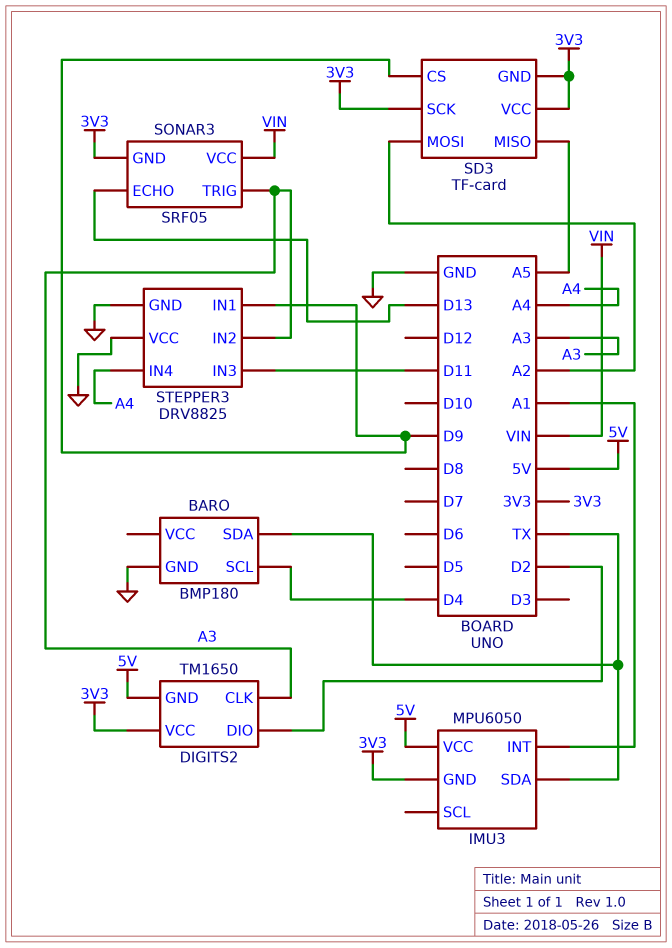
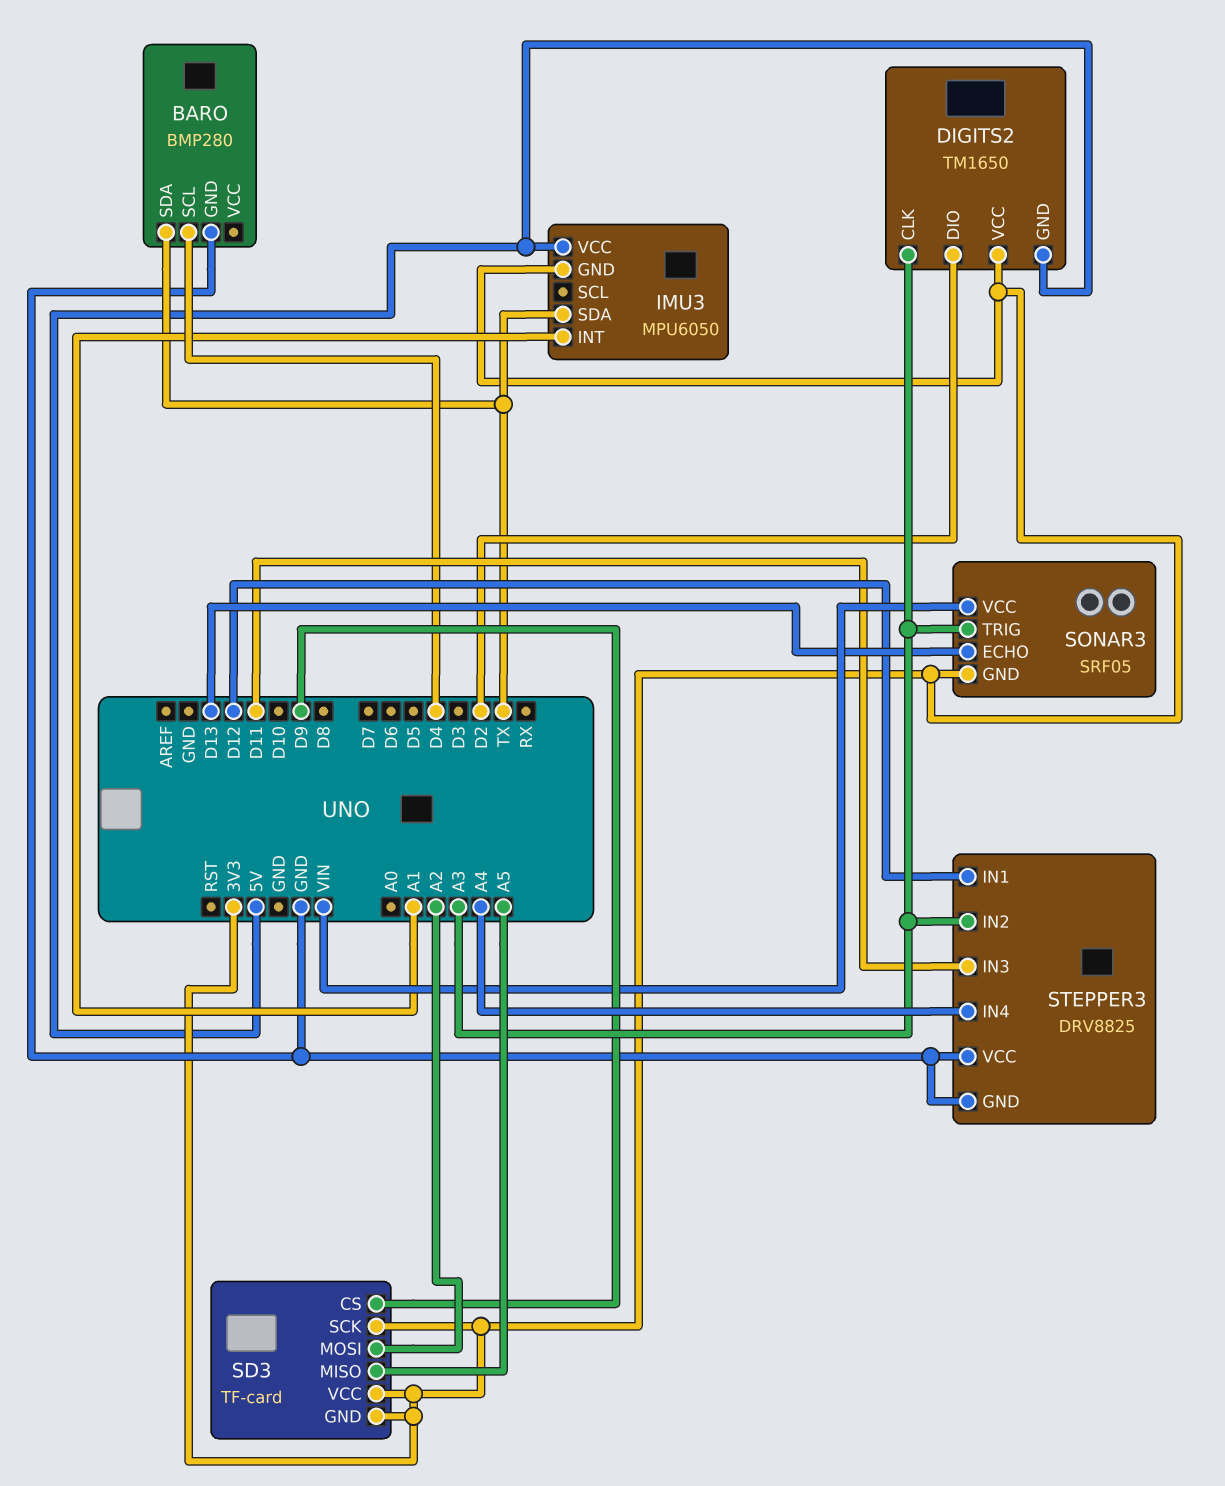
BARO: BMP180 -> BMP280
STEPPER3 pin IN1: D9 -> D12

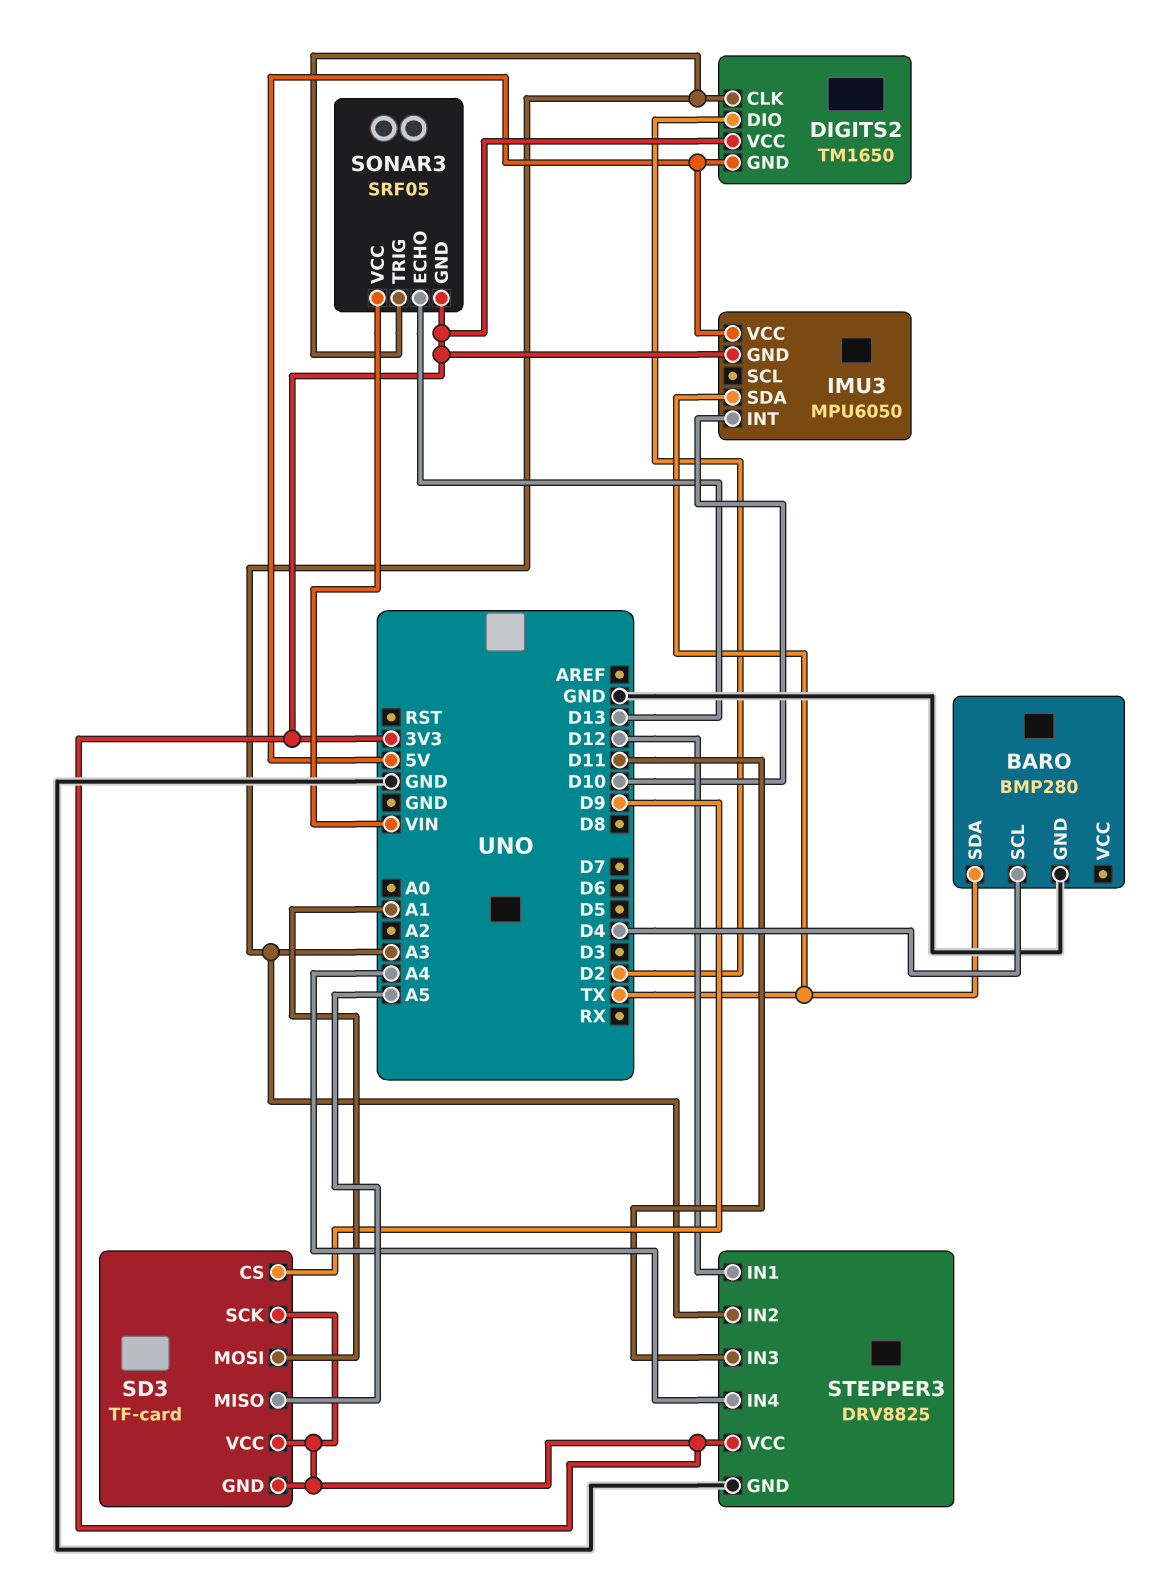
IMU3 pin INT: A1 -> D10
SD3 pin MOSI: A2 -> A1
STEPPER3 pin VCC: GND -> 3V3

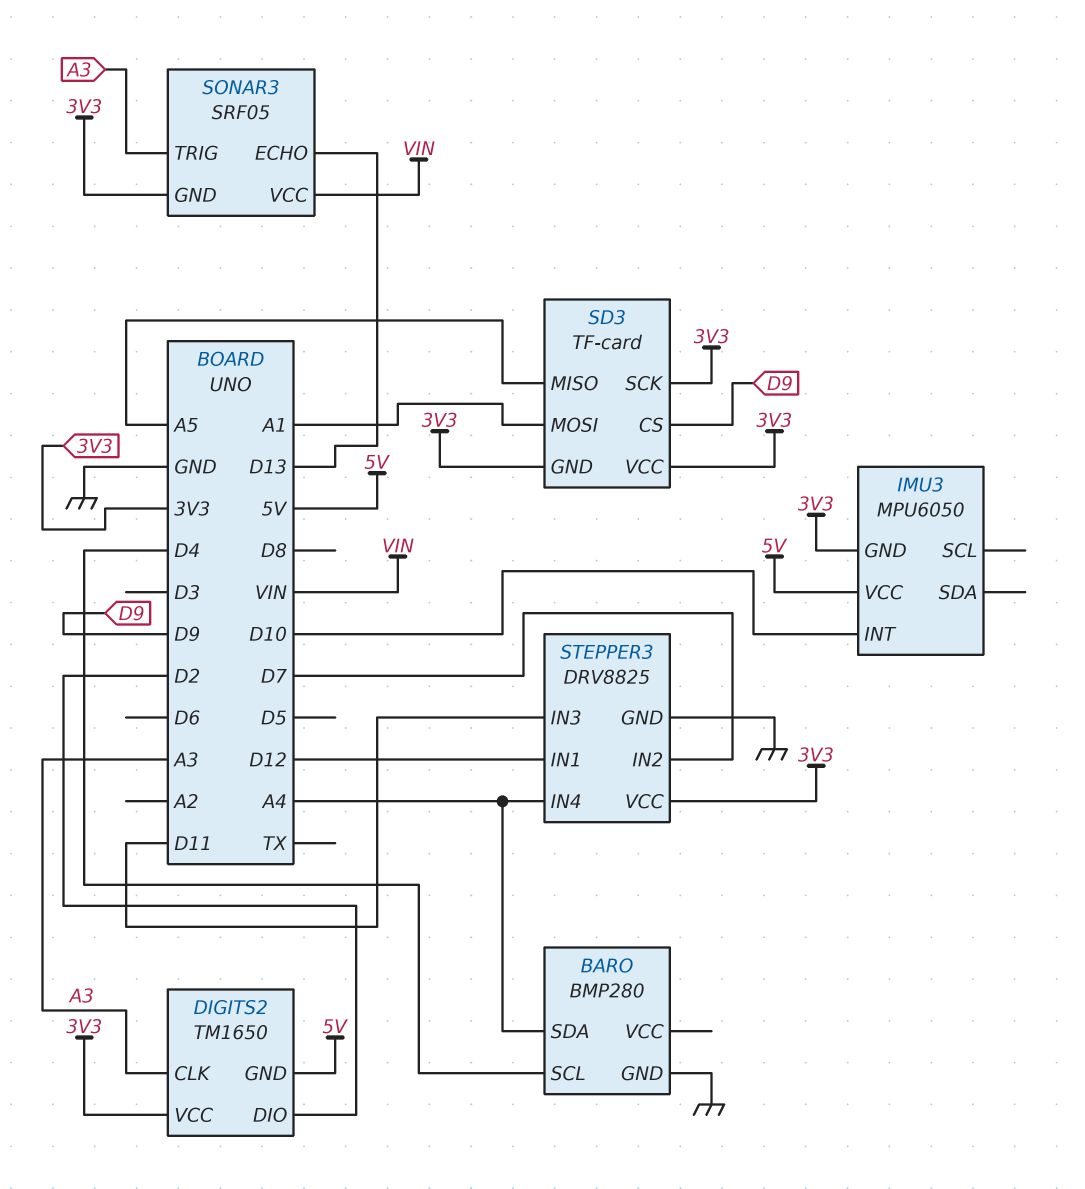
BARO pin SDA: TX -> A4
IMU3 pin SDA: TX -> none
STEPPER3 pin IN2: A3 -> D7

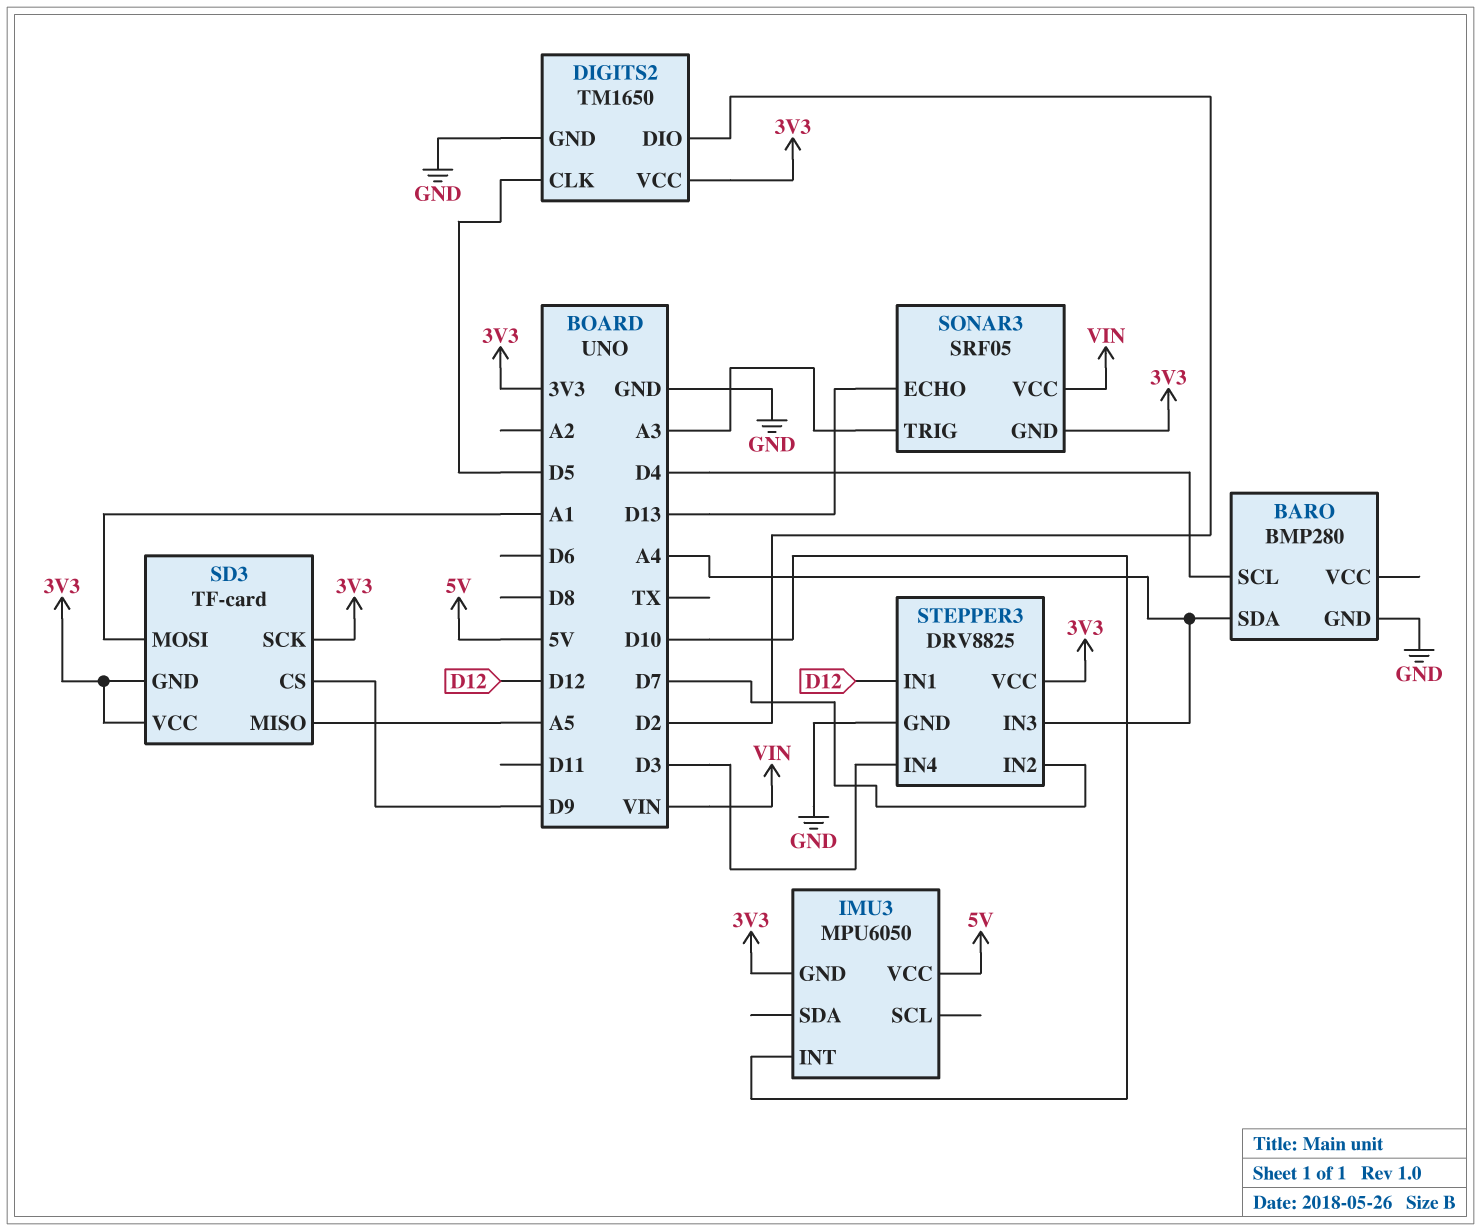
DIGITS2 pin CLK: A3 -> D5
DIGITS2 pin GND: 5V -> GND
STEPPER3 pin IN3: D11 -> A4
STEPPER3 pin IN4: A4 -> D3

